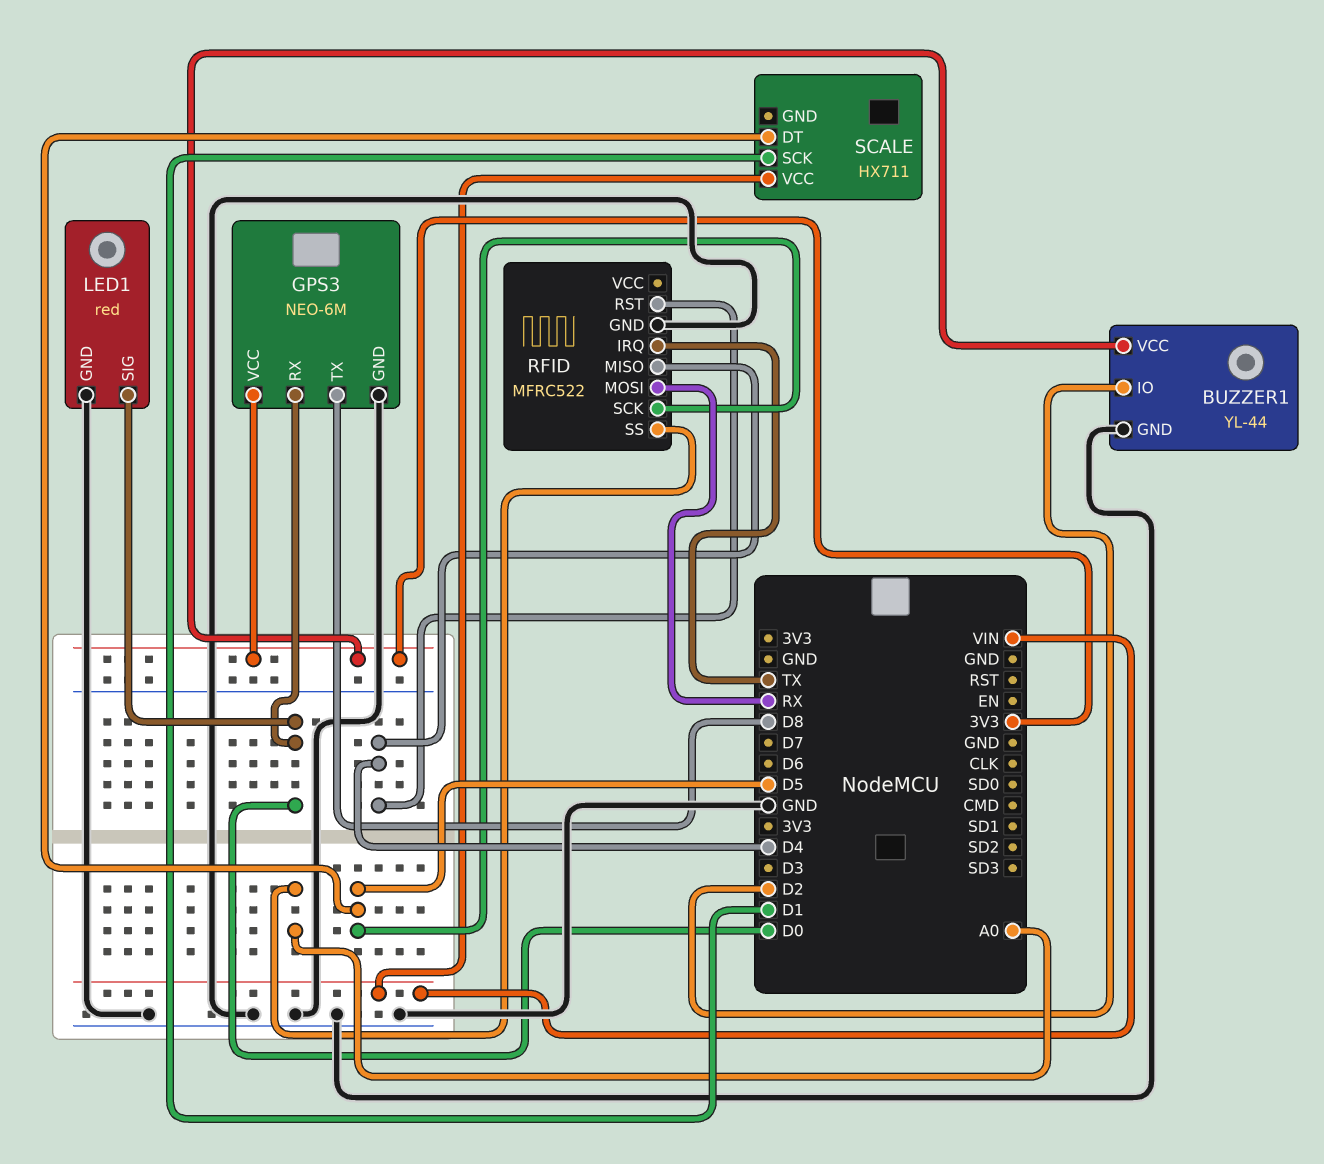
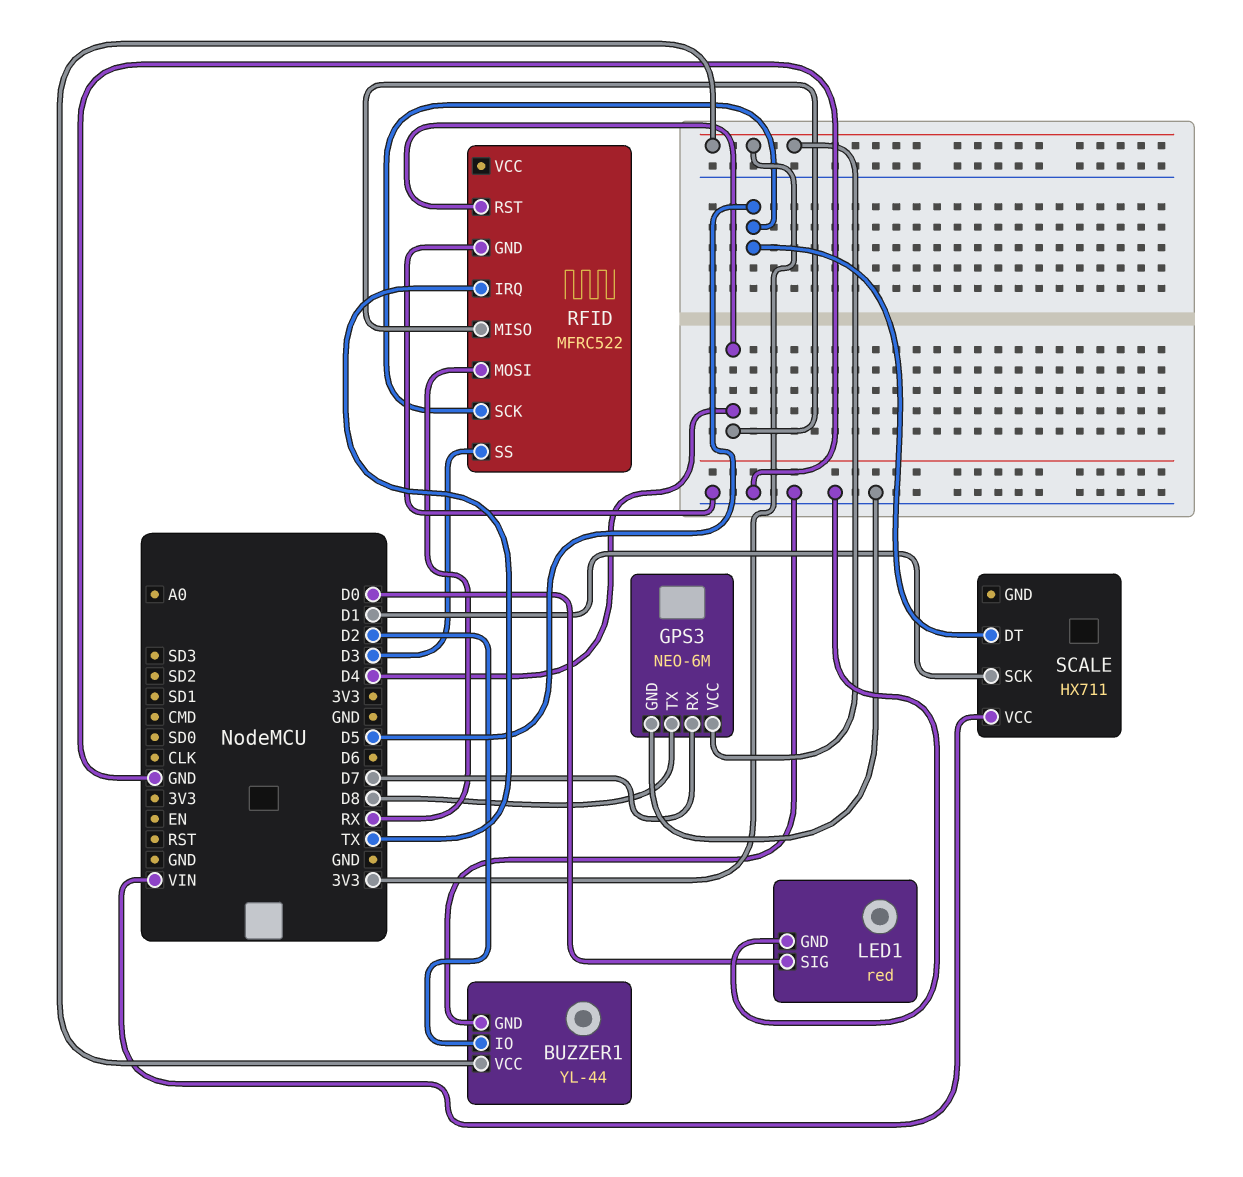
GPS3 pin RX: D0 -> D7
RFID pin SS: A0 -> D3

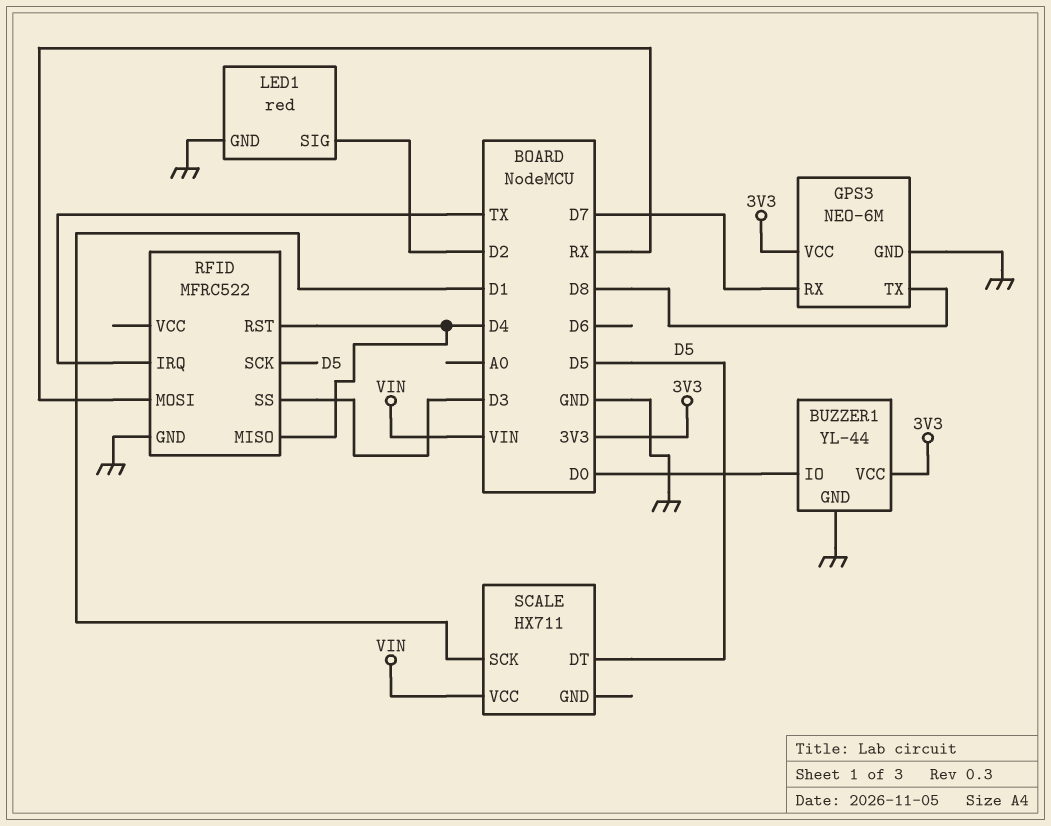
BUZZER1 pin IO: D2 -> D0
LED1 pin SIG: D0 -> D2

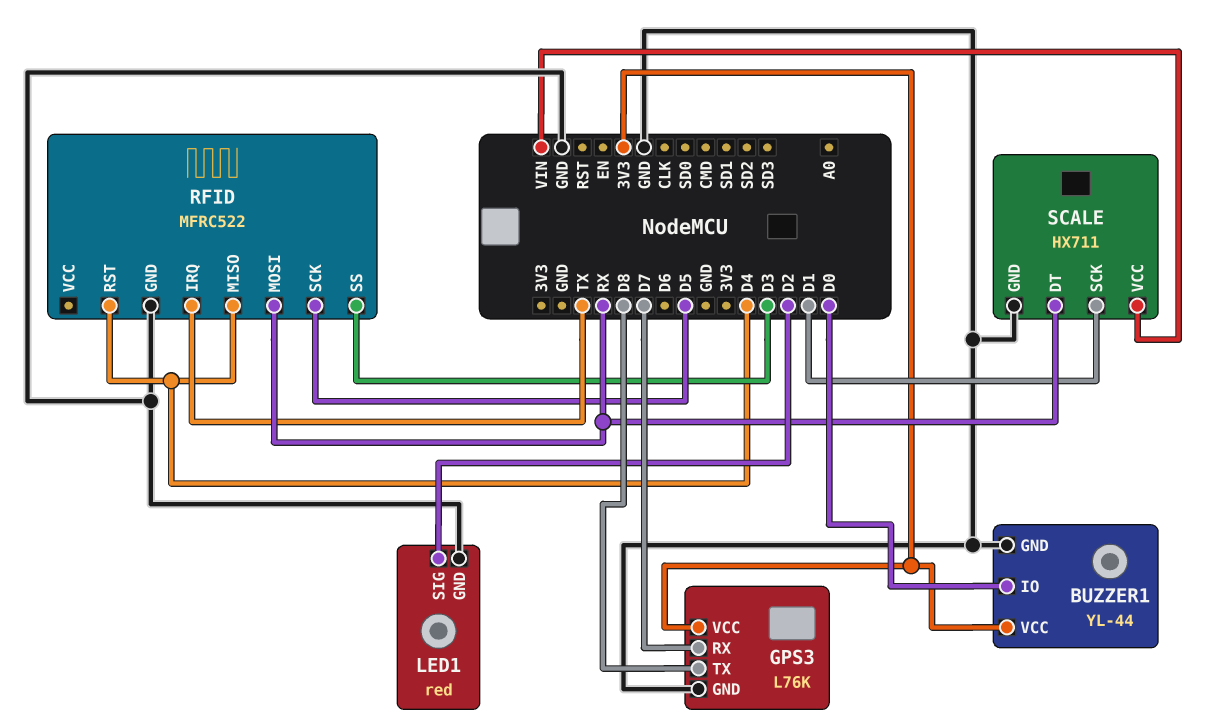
GPS3: NEO-6M -> L76K
SCALE pin DT: D5 -> RX
SCALE pin GND: none -> GND

